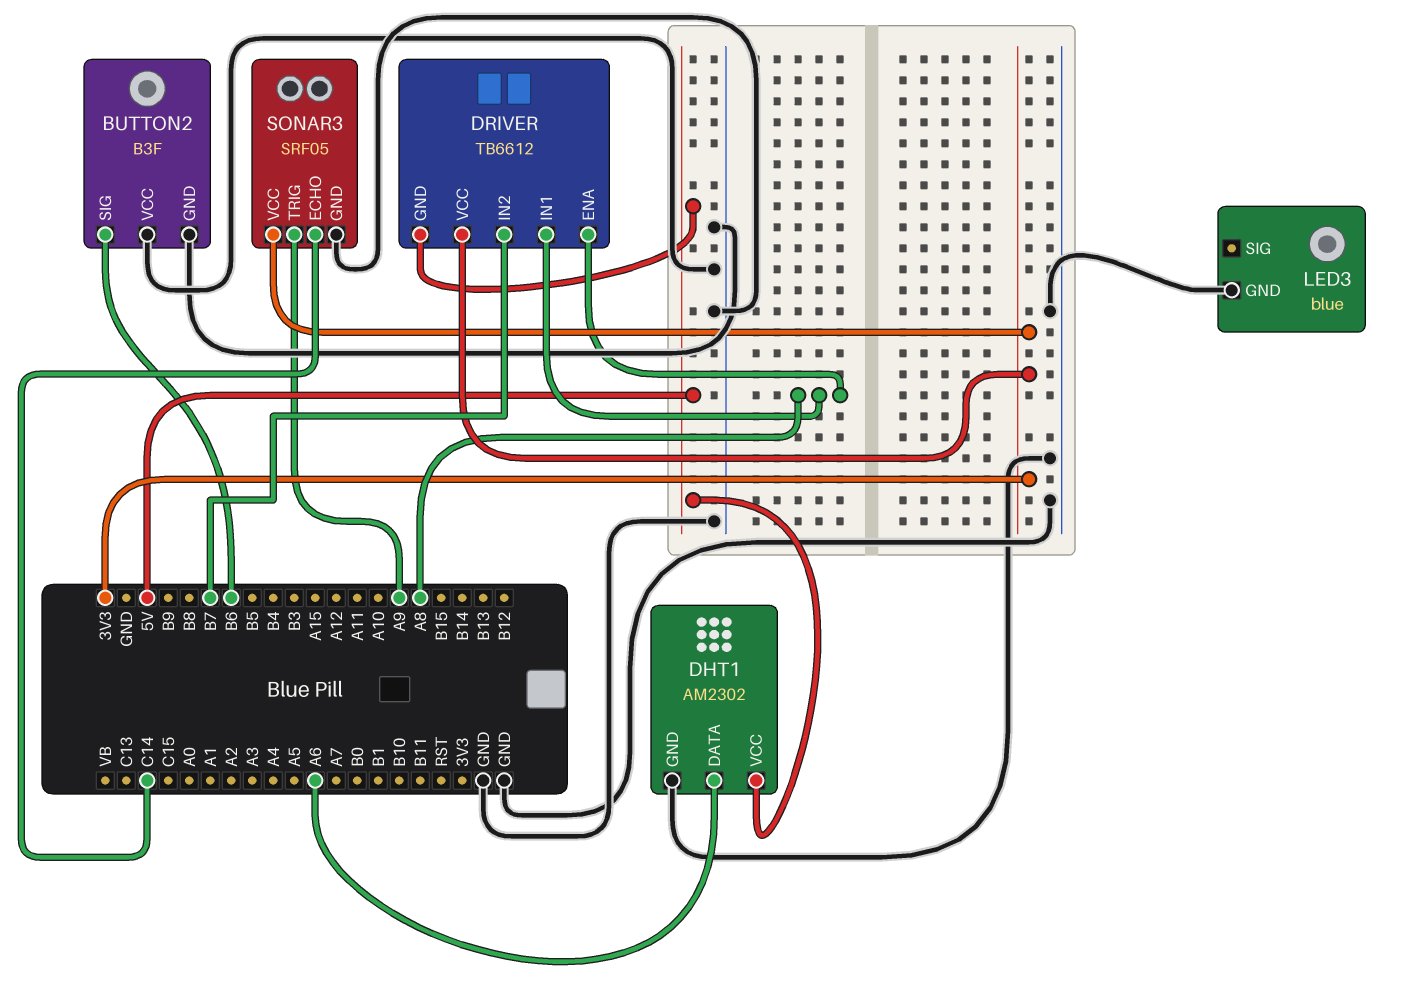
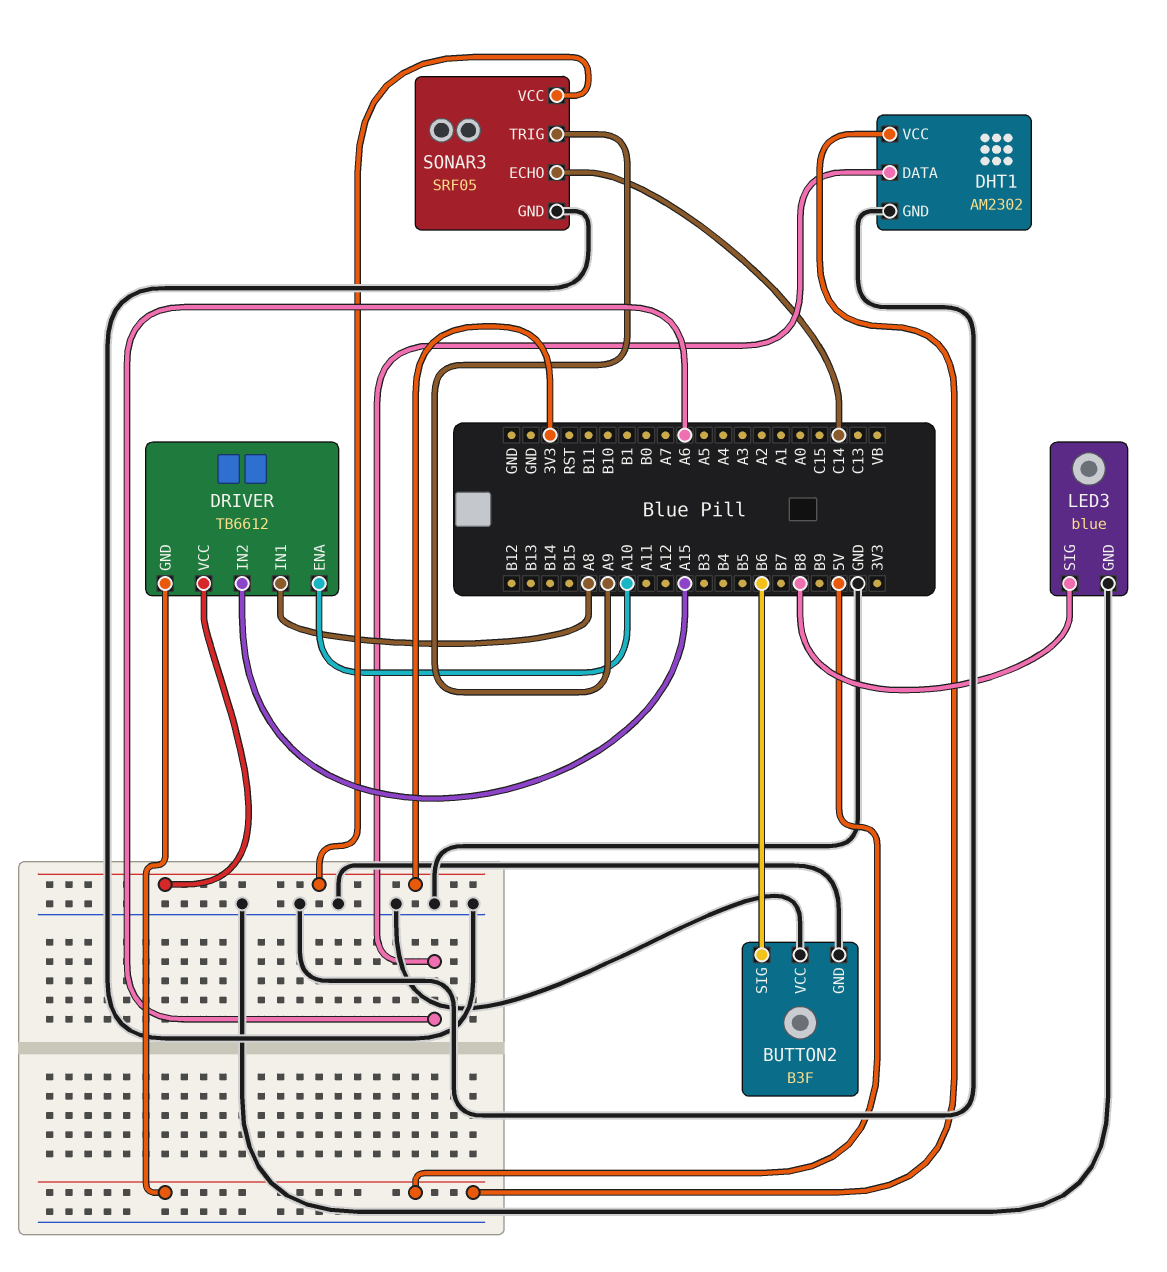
DRIVER pin ENA: A8 -> A10
DRIVER pin IN2: B7 -> A15
LED3 pin SIG: none -> B8

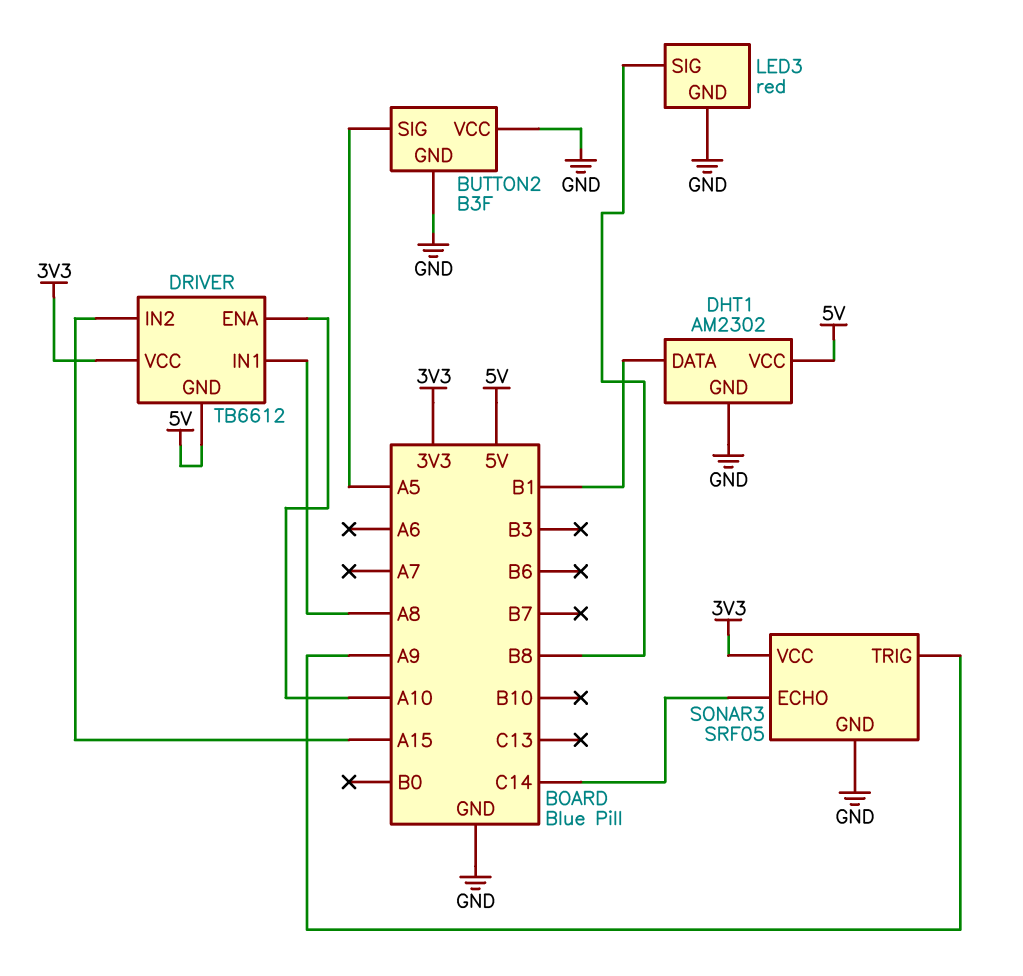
BUTTON2 pin SIG: B6 -> A5
DHT1 pin DATA: A6 -> B1
LED3: blue -> red

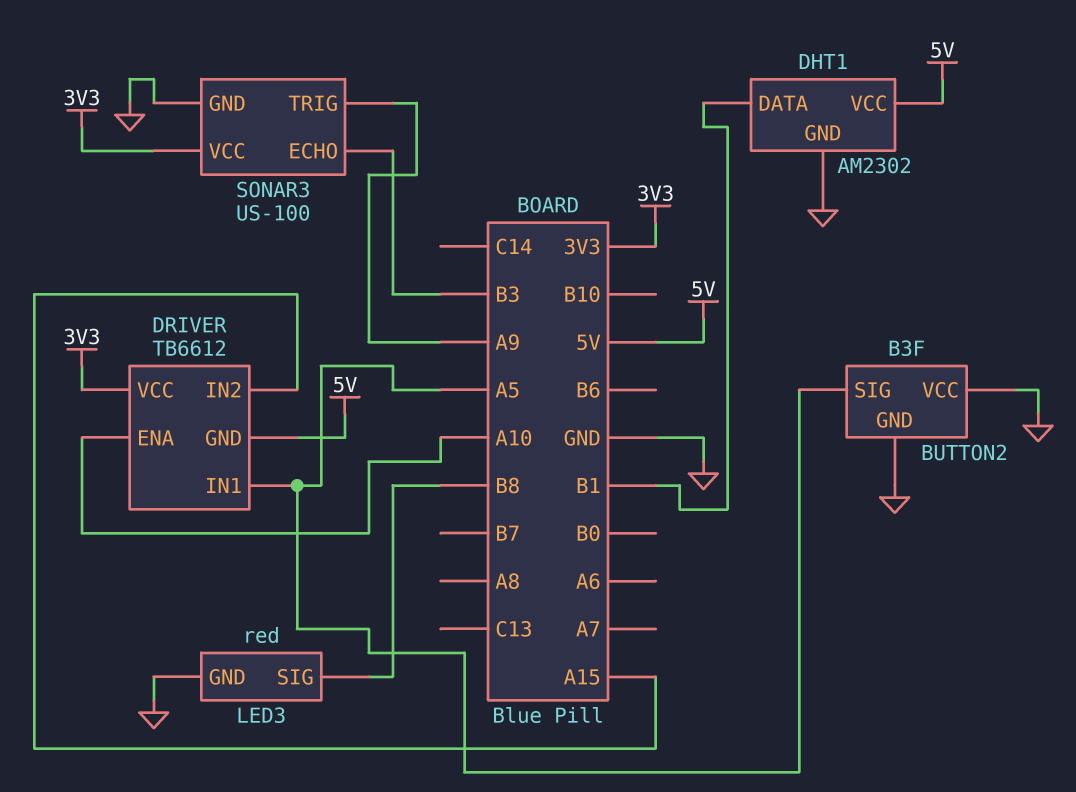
DRIVER pin IN1: A8 -> A5
SONAR3: SRF05 -> US-100
SONAR3 pin ECHO: C14 -> B3

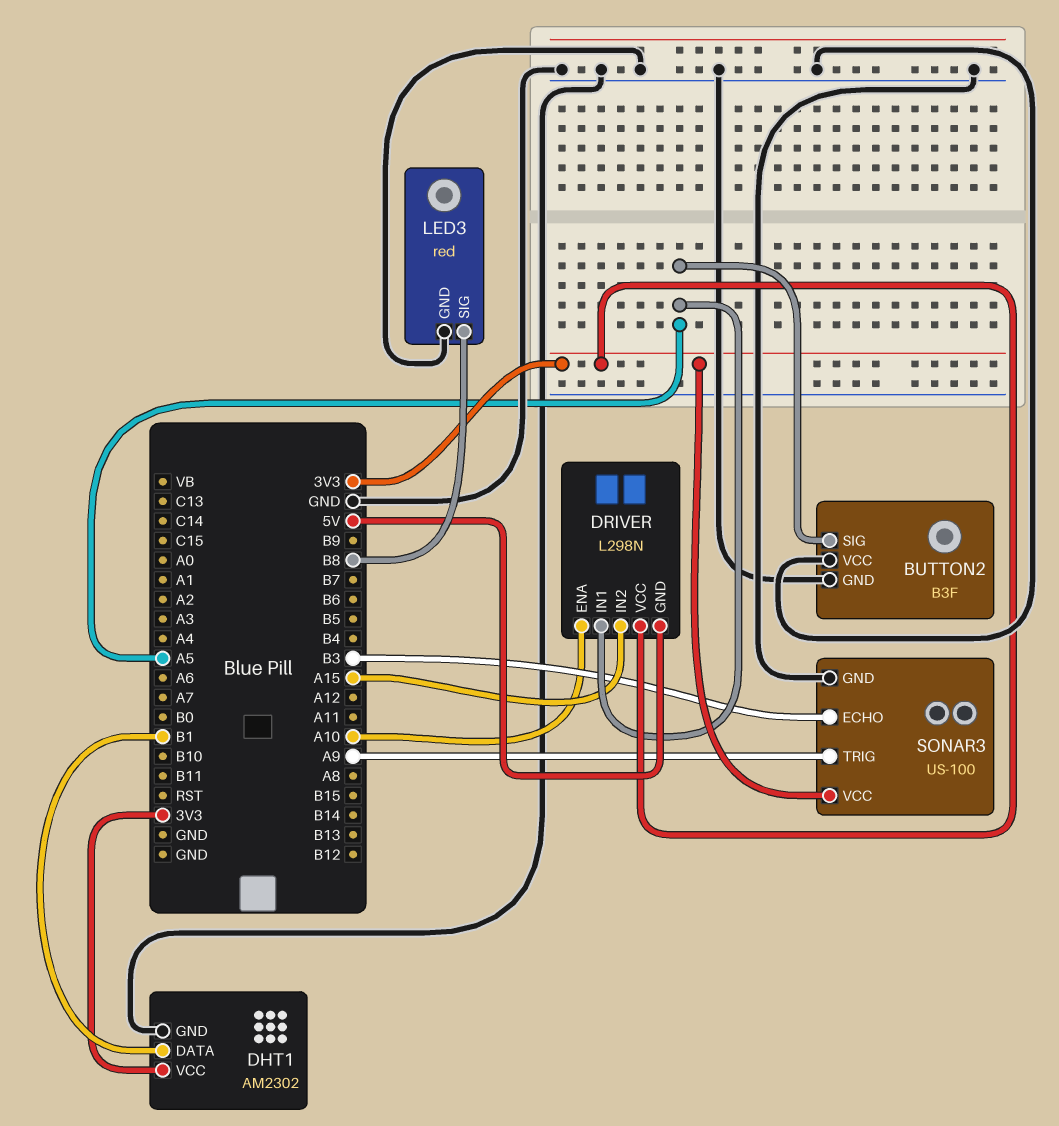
DHT1 pin VCC: 5V -> 3V3
DRIVER: TB6612 -> L298N

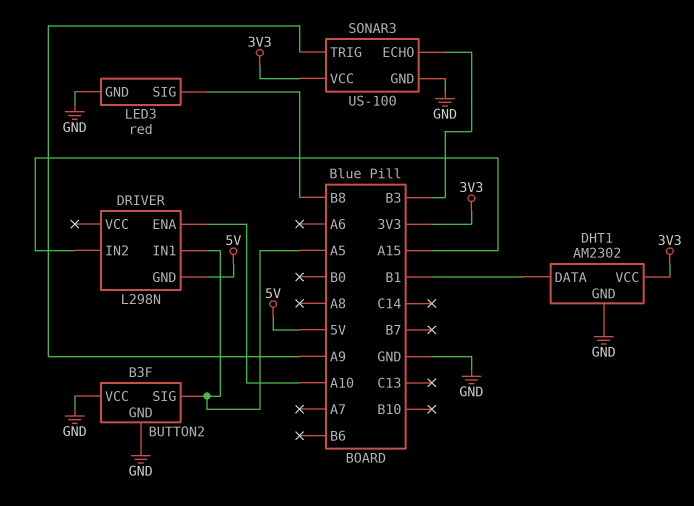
DRIVER pin VCC: 3V3 -> none

